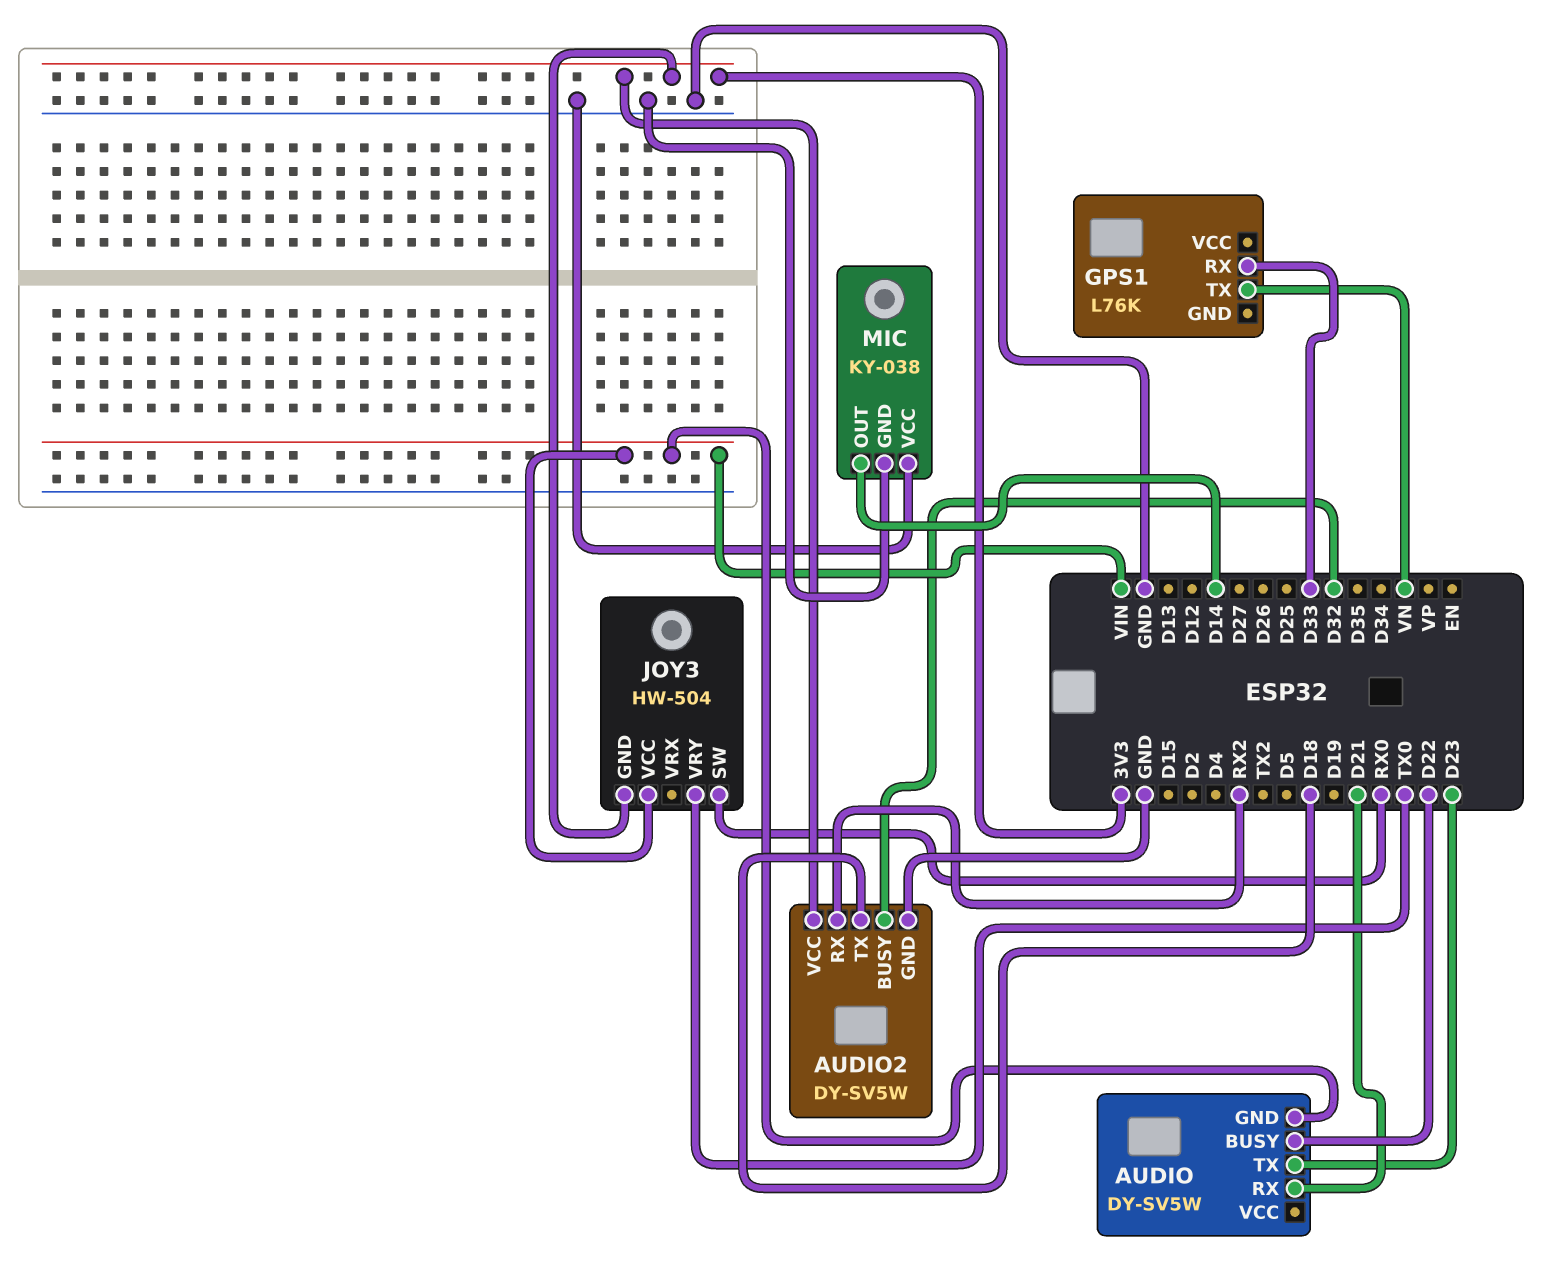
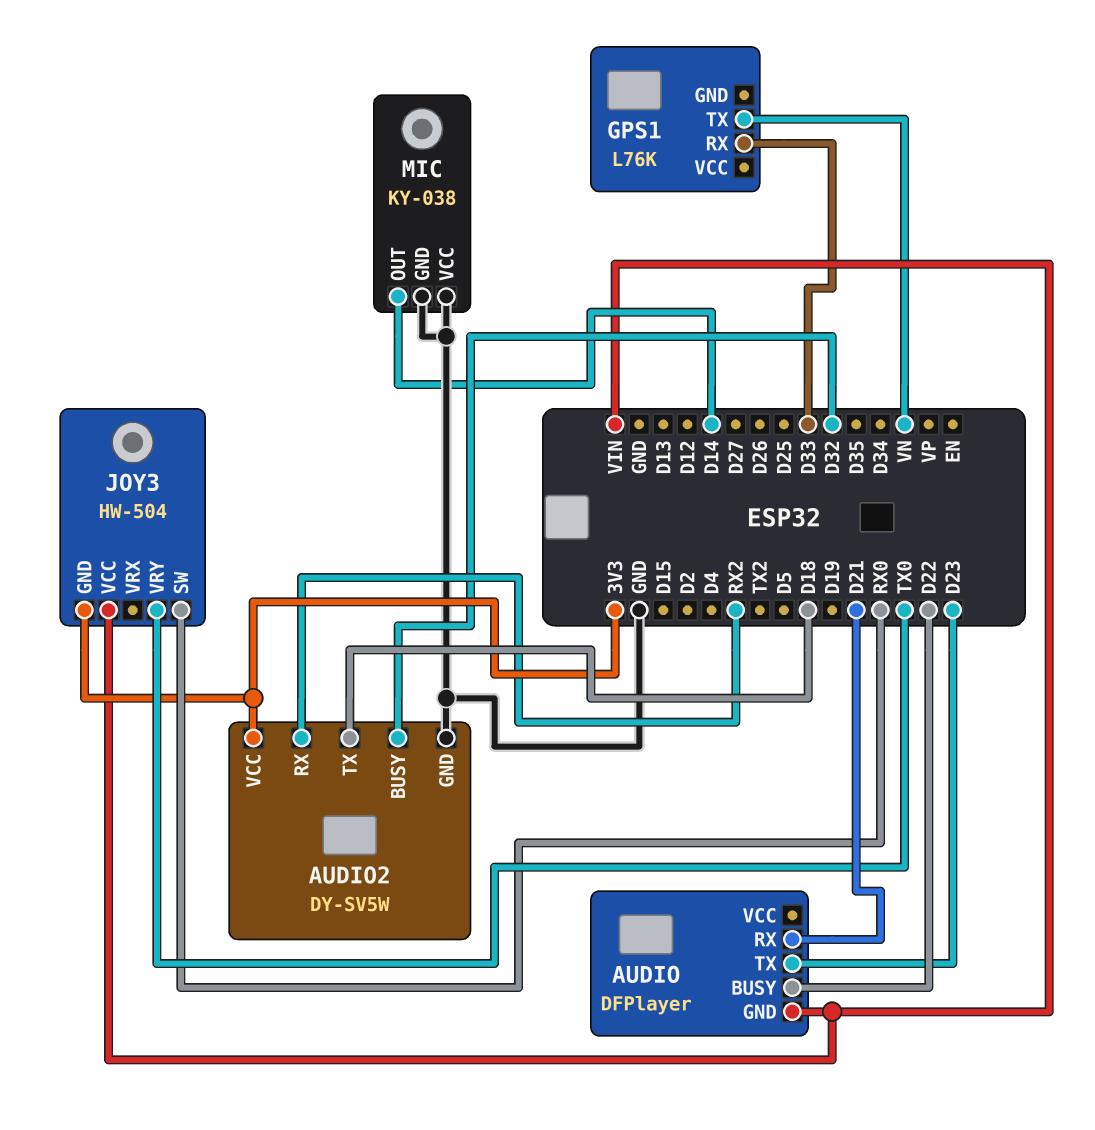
AUDIO: DY-SV5W -> DFPlayer

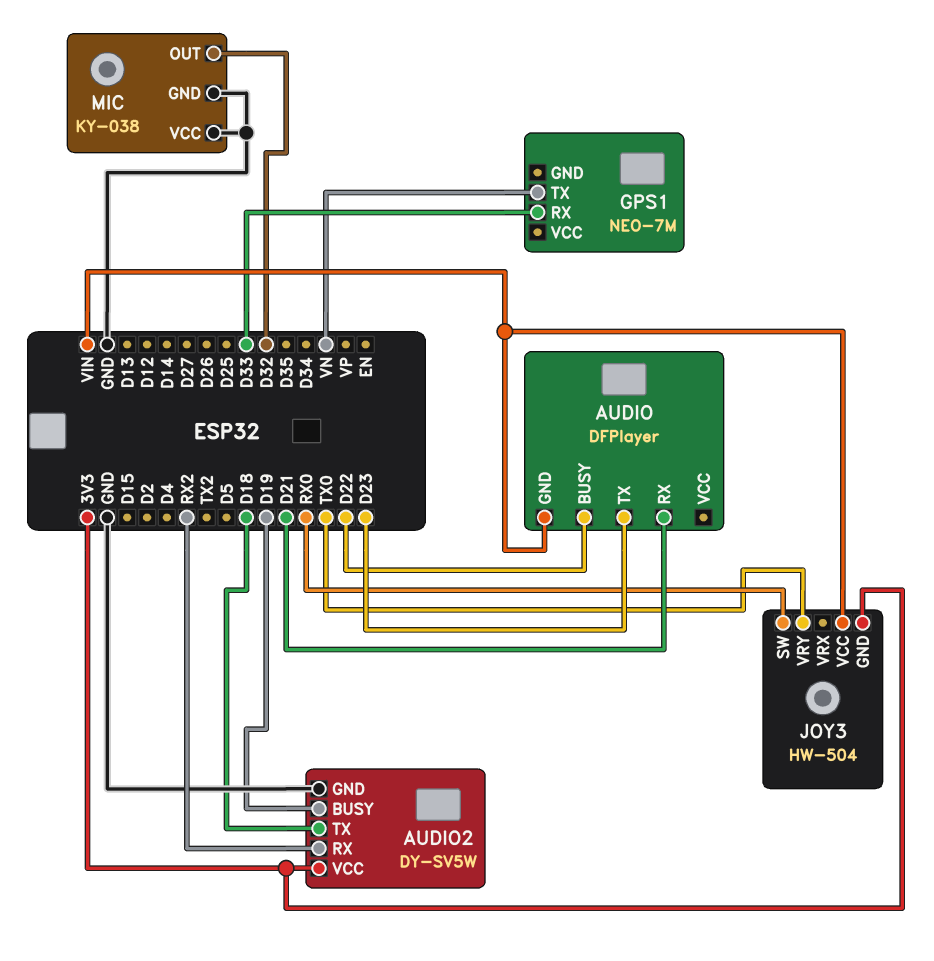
AUDIO2 pin BUSY: D32 -> D19
GPS1: L76K -> NEO-7M
MIC pin OUT: D14 -> D32

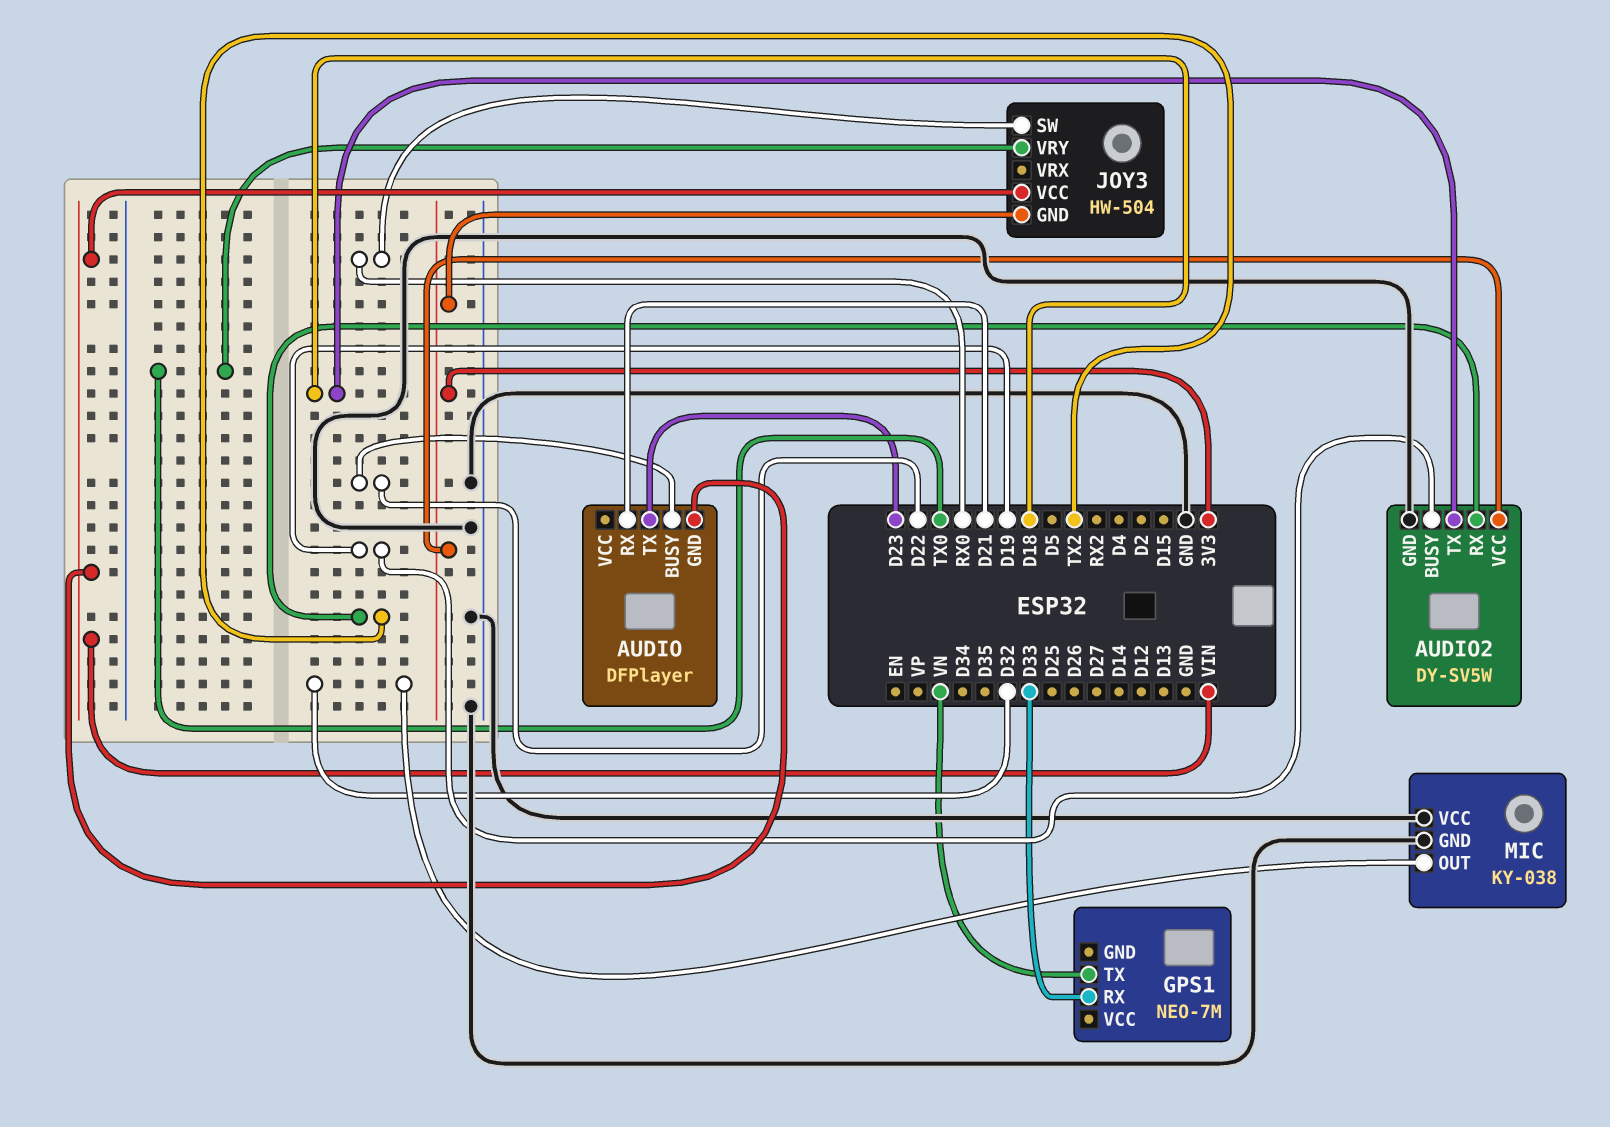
AUDIO2 pin RX: RX2 -> TX2

